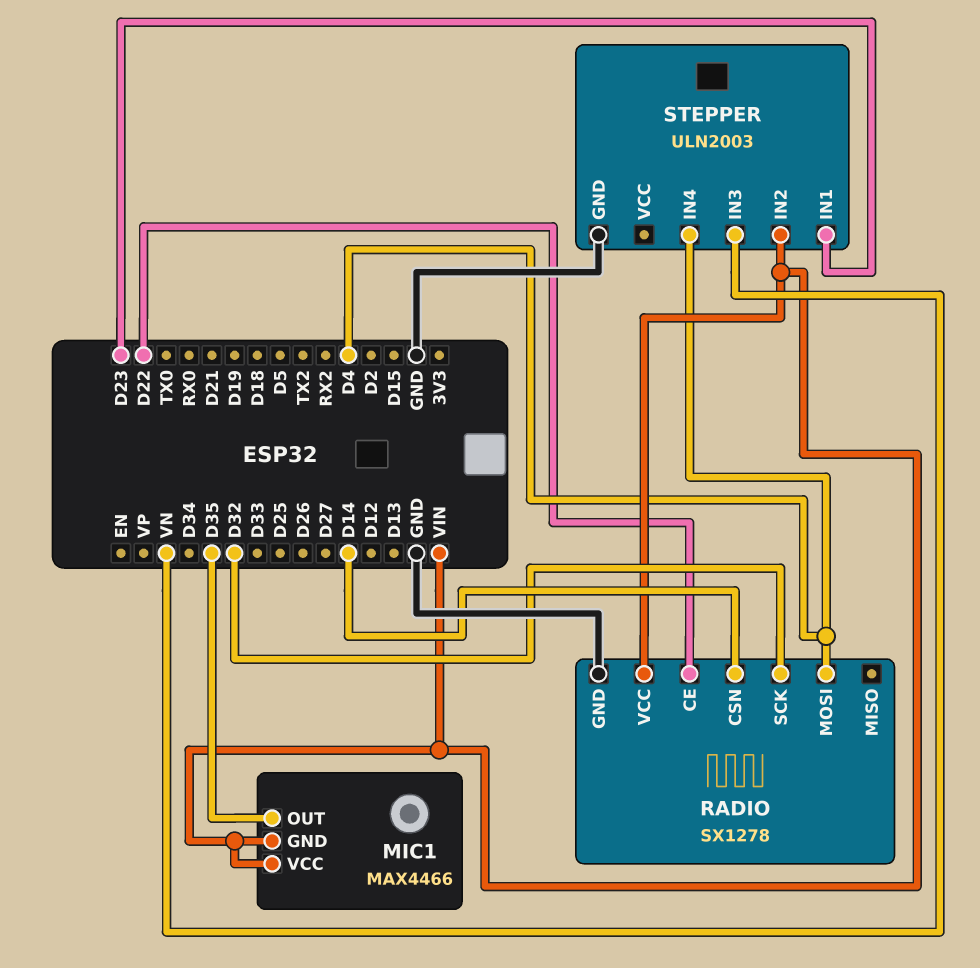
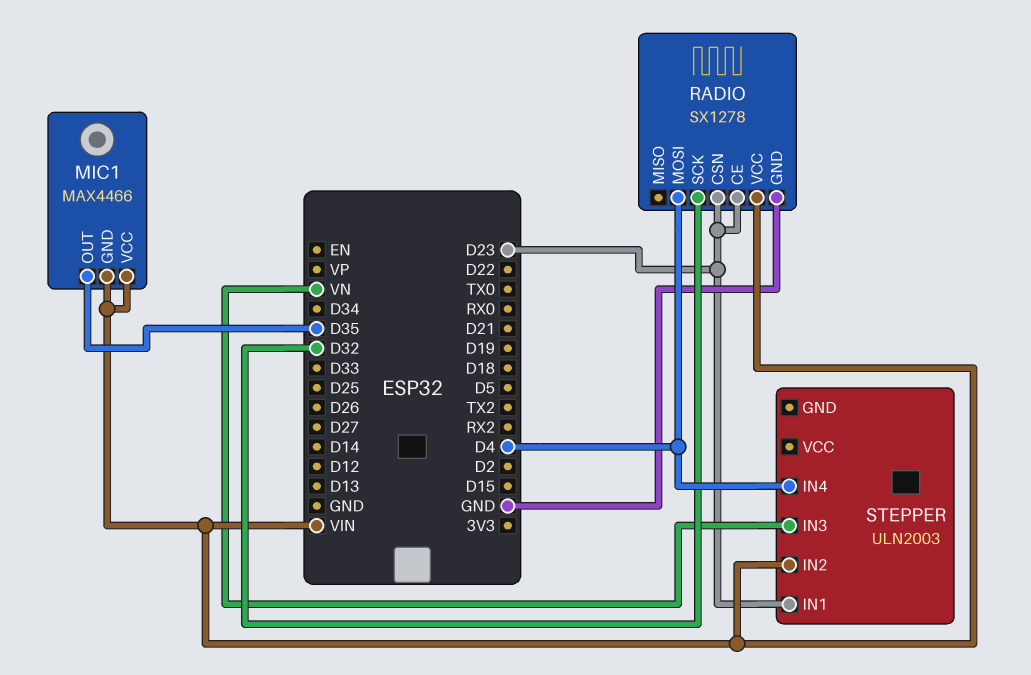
RADIO pin CE: D22 -> D23
RADIO pin CSN: D14 -> D23
STEPPER pin GND: GND -> none

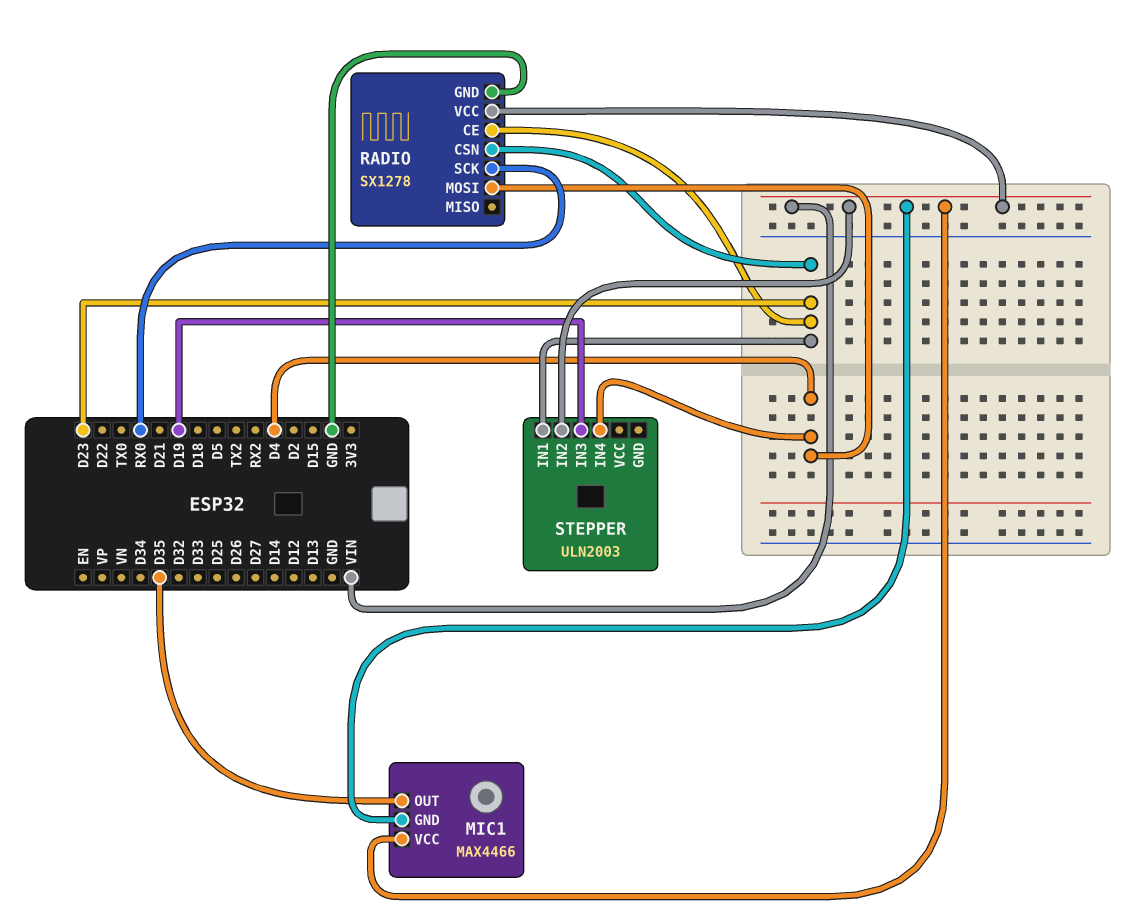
RADIO pin SCK: D32 -> RX0
STEPPER pin IN3: VN -> D19

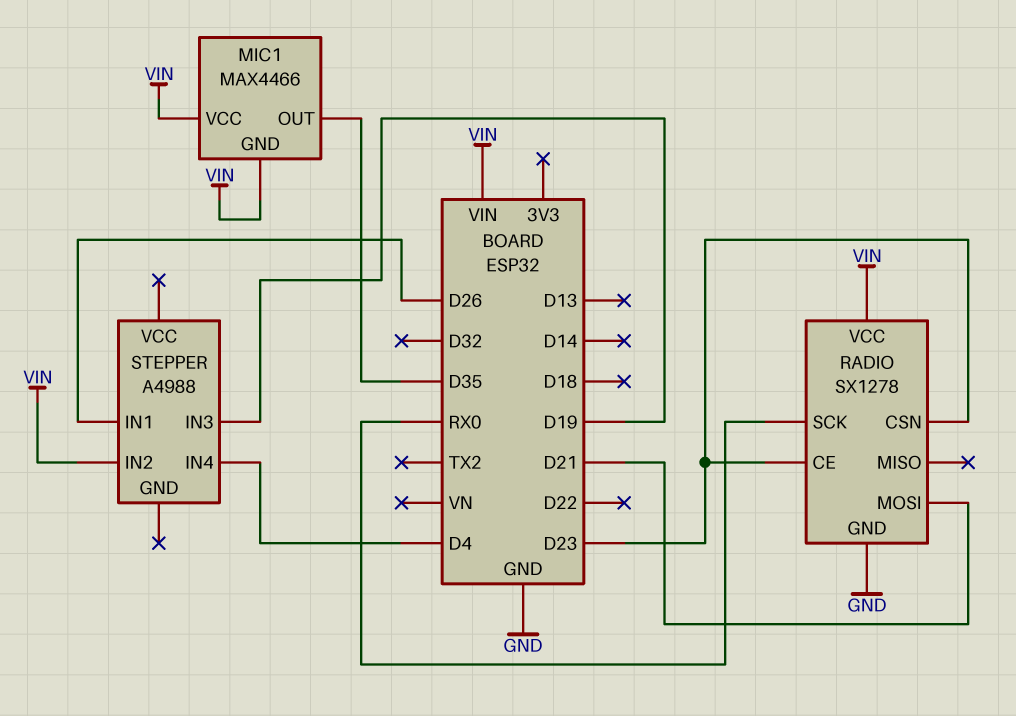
RADIO pin MOSI: D4 -> D21
STEPPER: ULN2003 -> A4988
STEPPER pin IN1: D23 -> D26

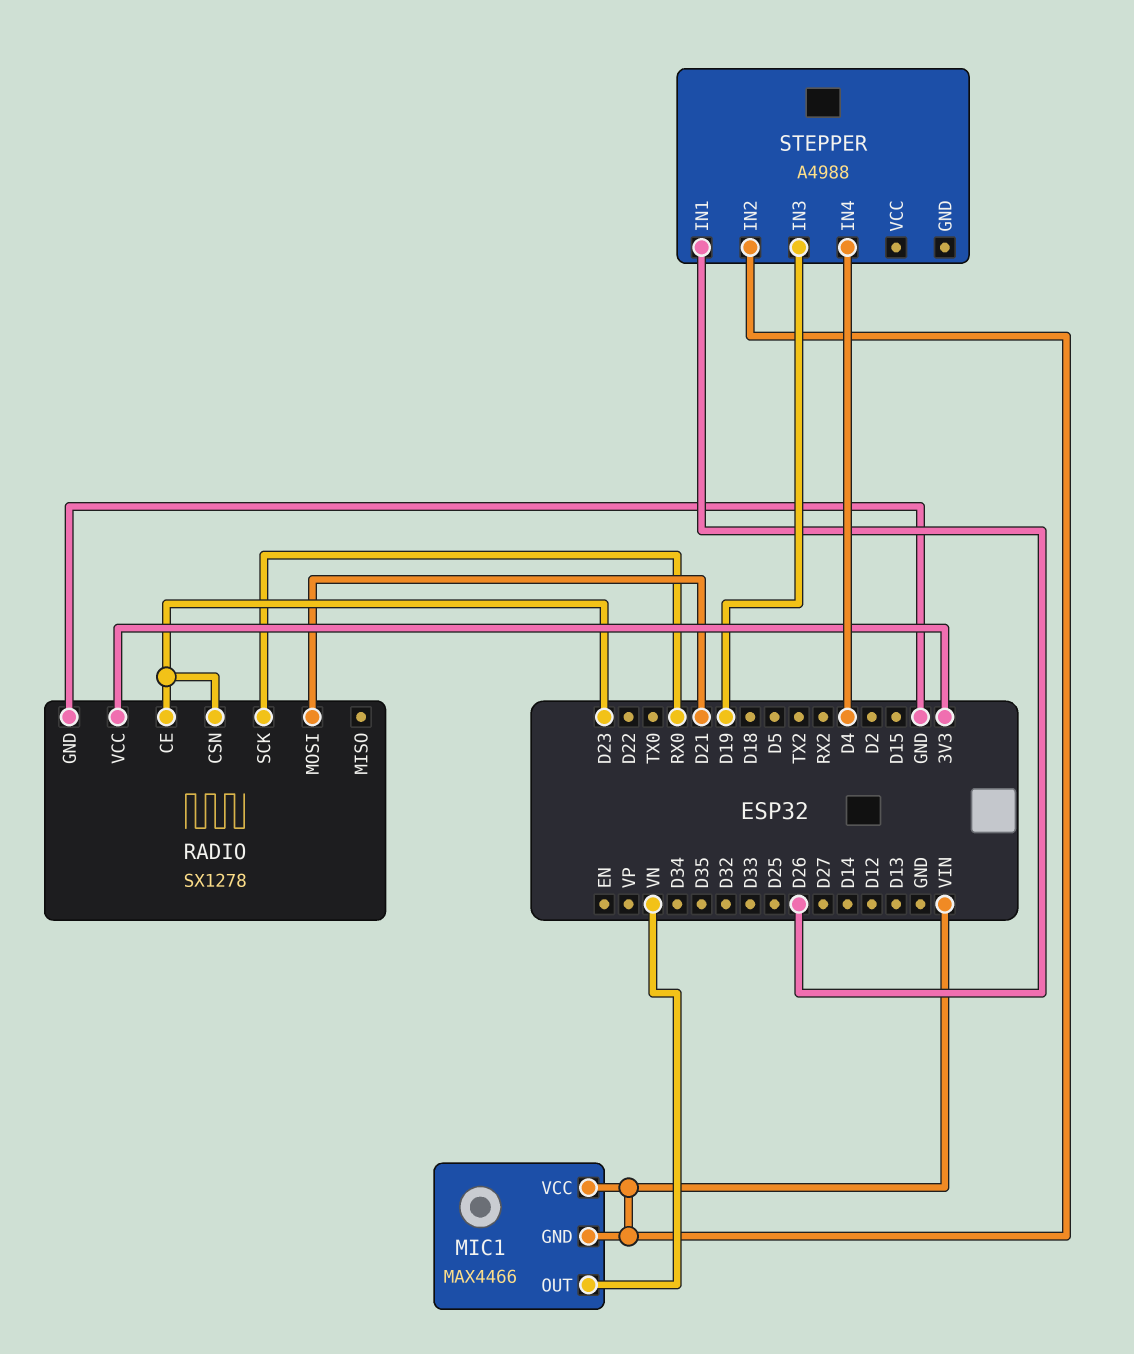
MIC1 pin OUT: D35 -> VN
RADIO pin VCC: VIN -> 3V3

